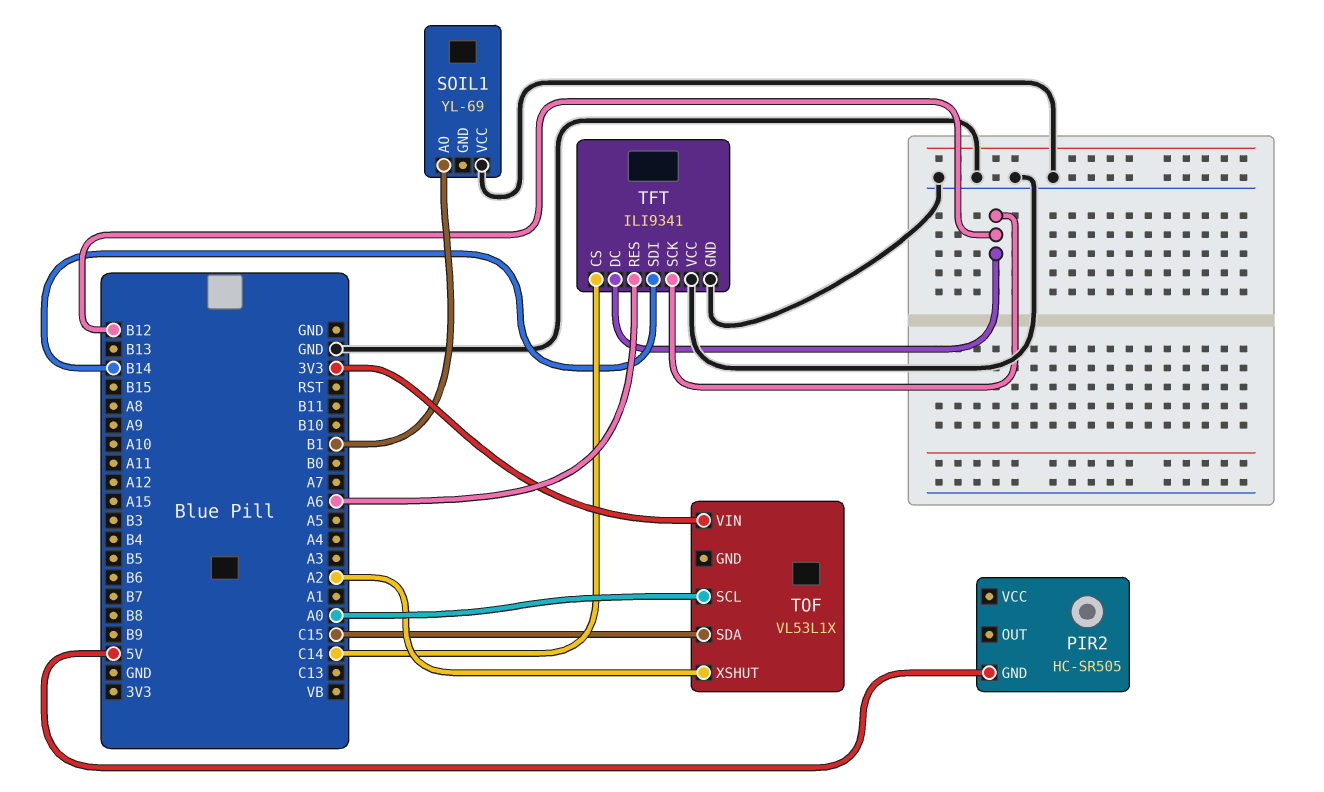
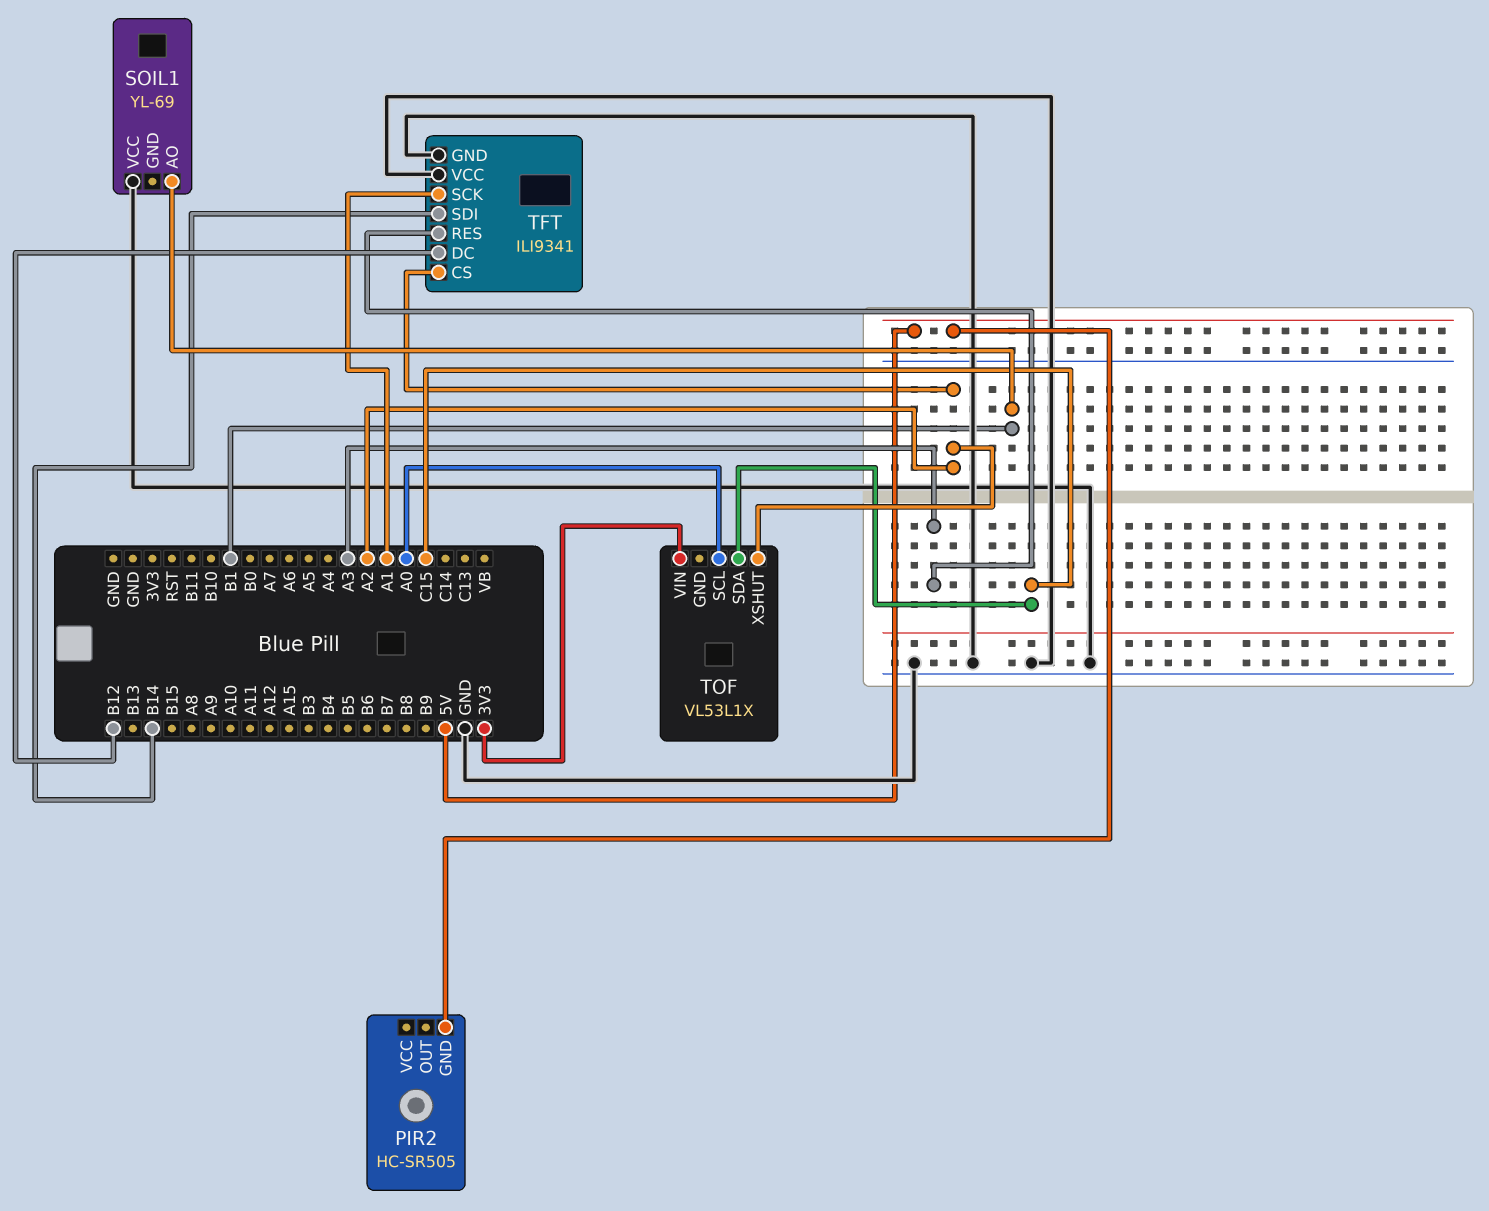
TFT pin CS: C14 -> A2
TFT pin RES: A6 -> A3
TFT pin SCK: B12 -> A1

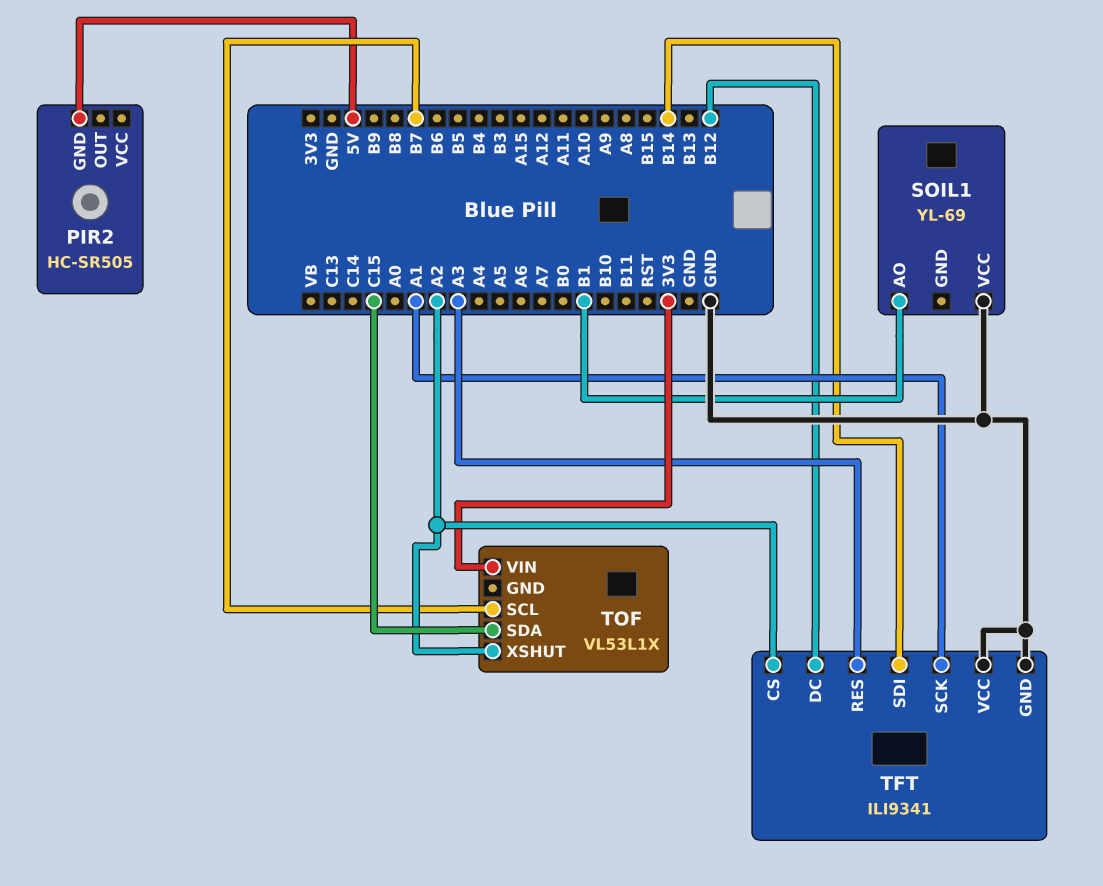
TOF pin SCL: A0 -> B7

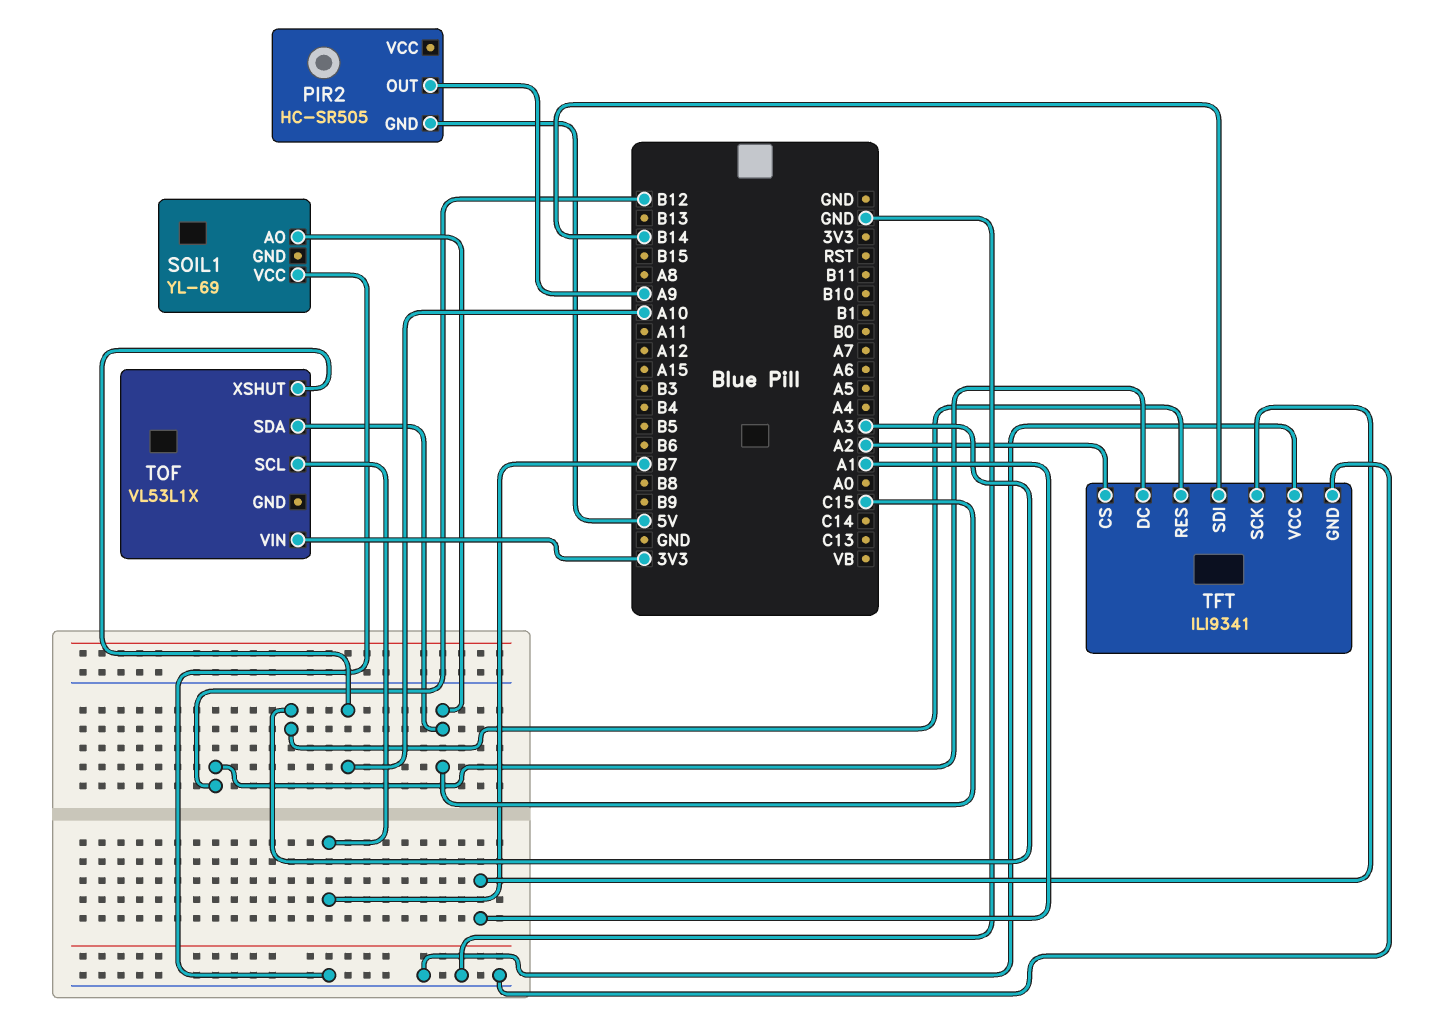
PIR2 pin OUT: none -> A9
SOIL1 pin AO: B1 -> C15
TOF pin XSHUT: A2 -> A10

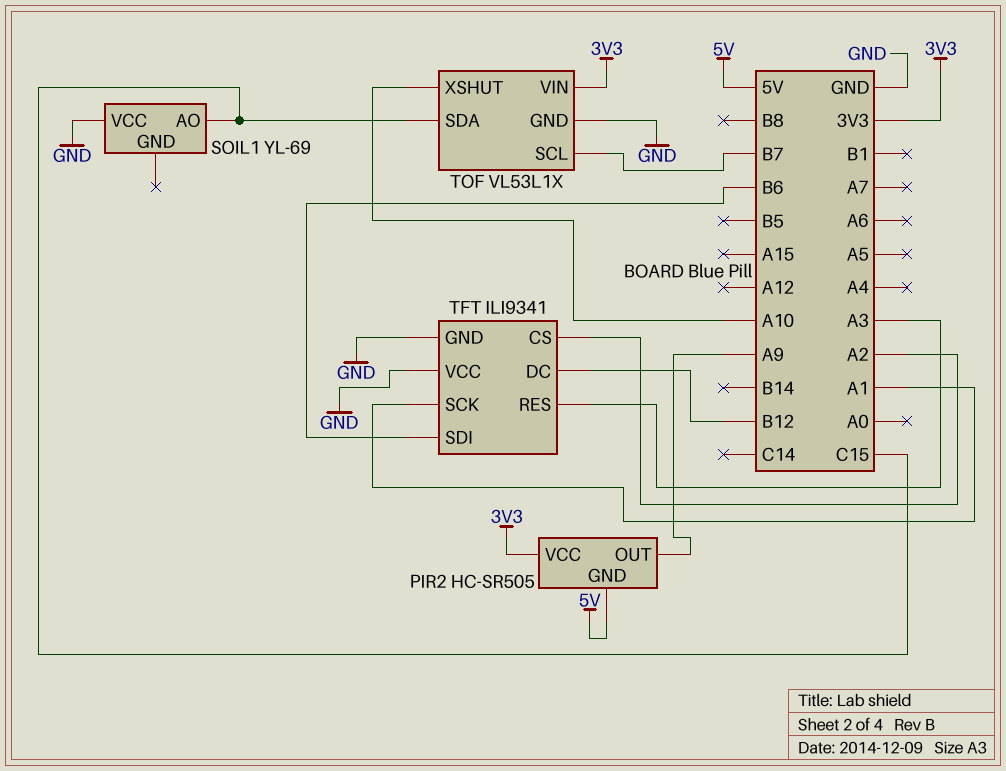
PIR2 pin VCC: none -> 3V3
TFT pin SDI: B14 -> B6
TOF pin GND: none -> GND

